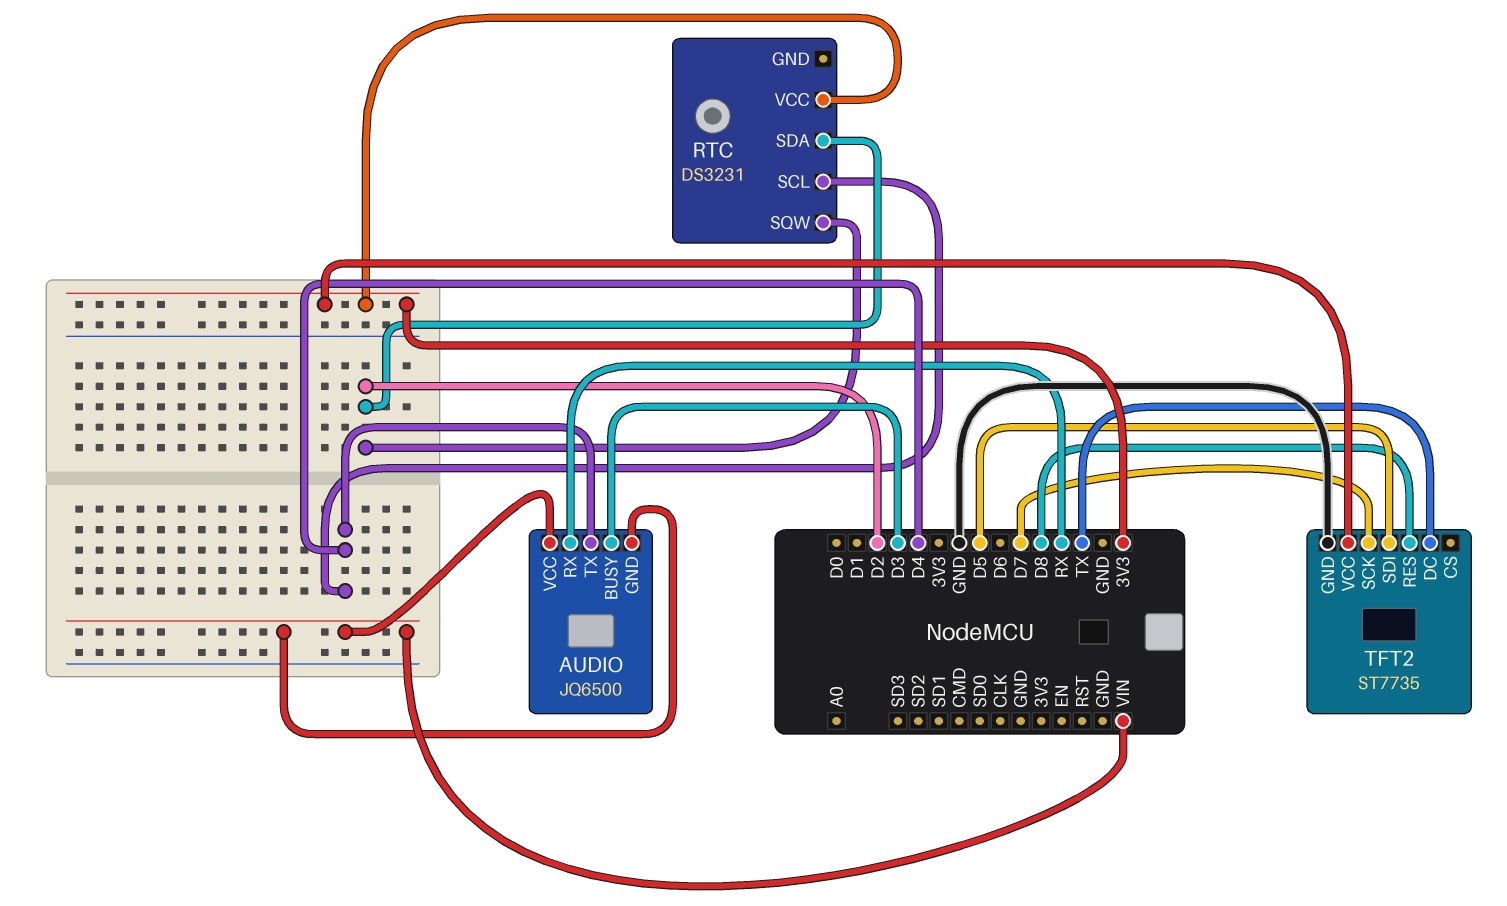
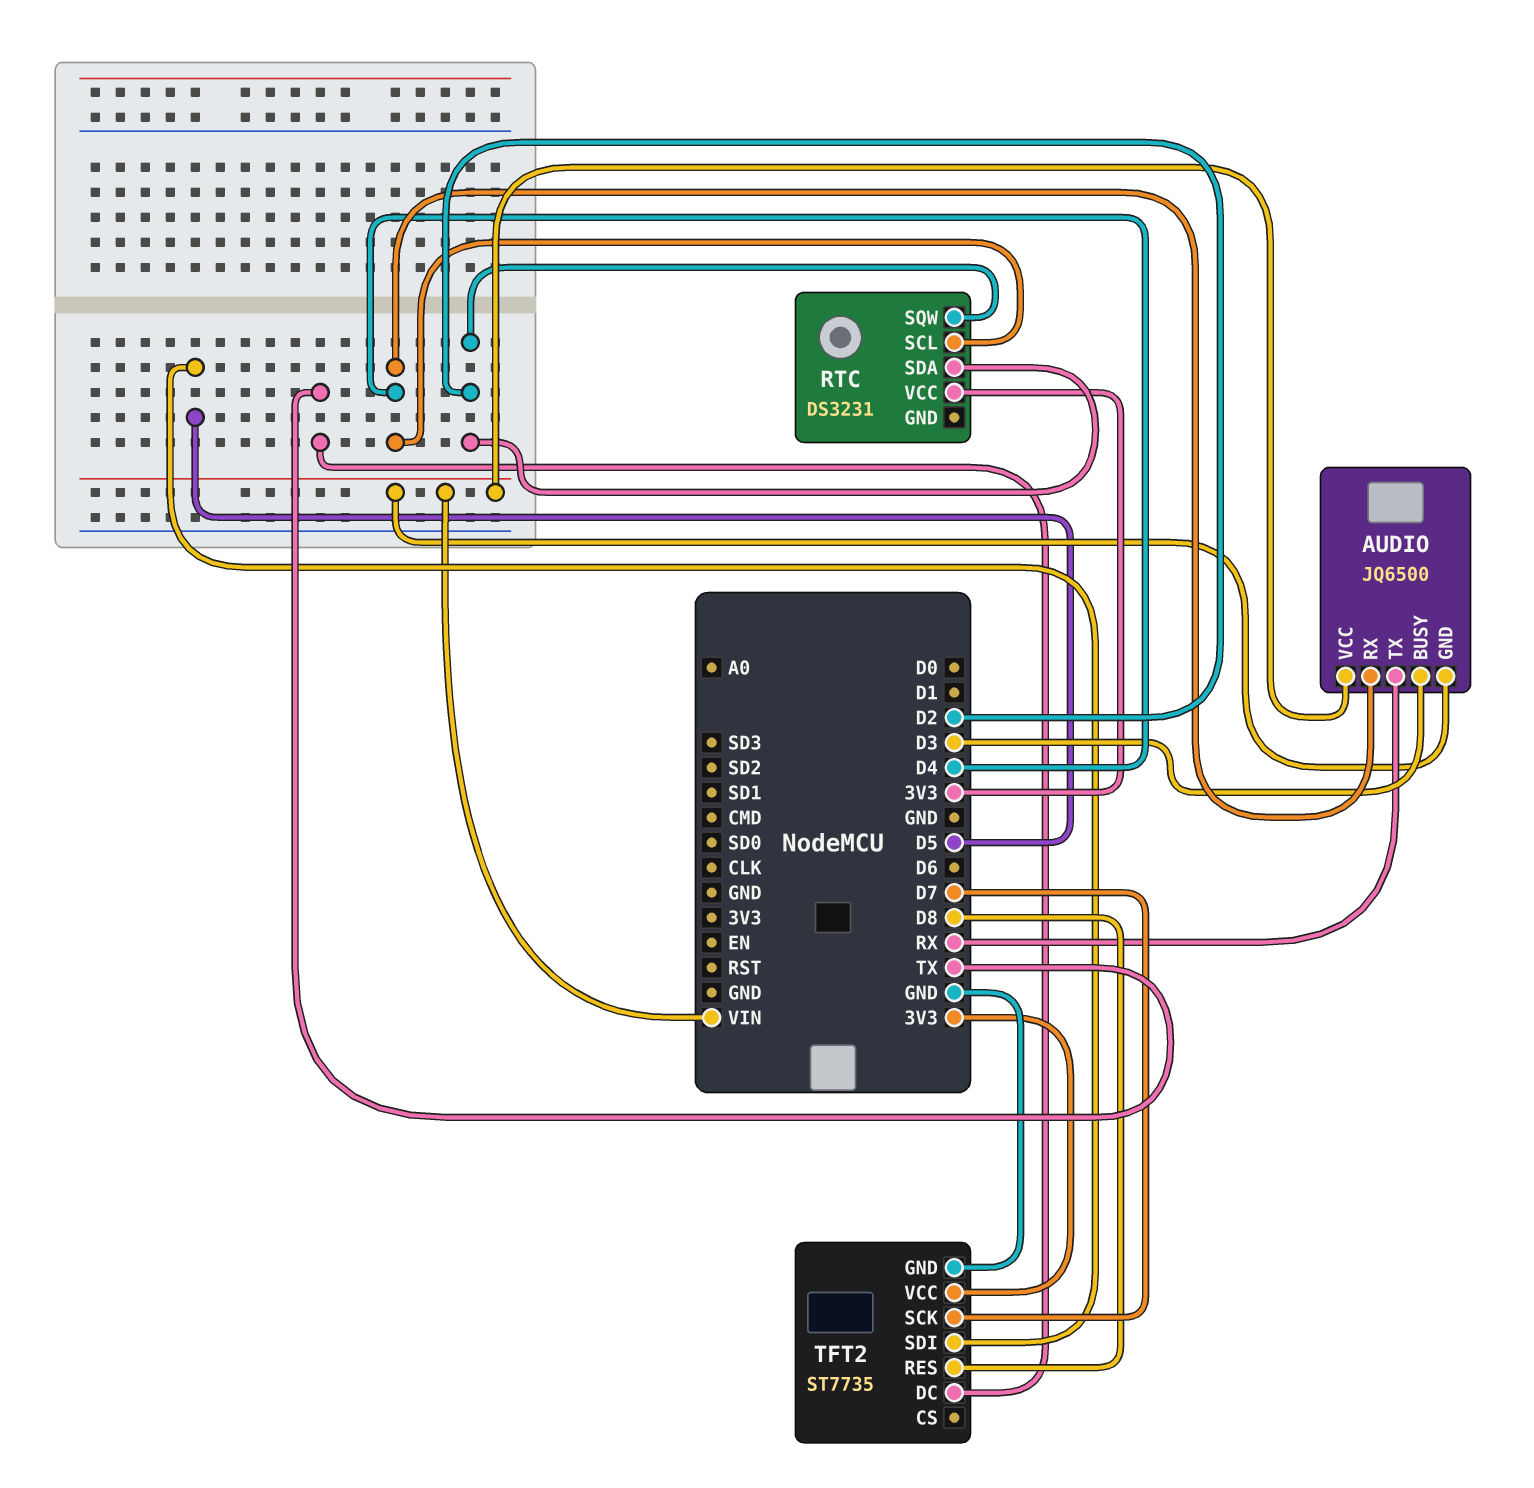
AUDIO pin RX: RX -> D4
AUDIO pin TX: D4 -> RX

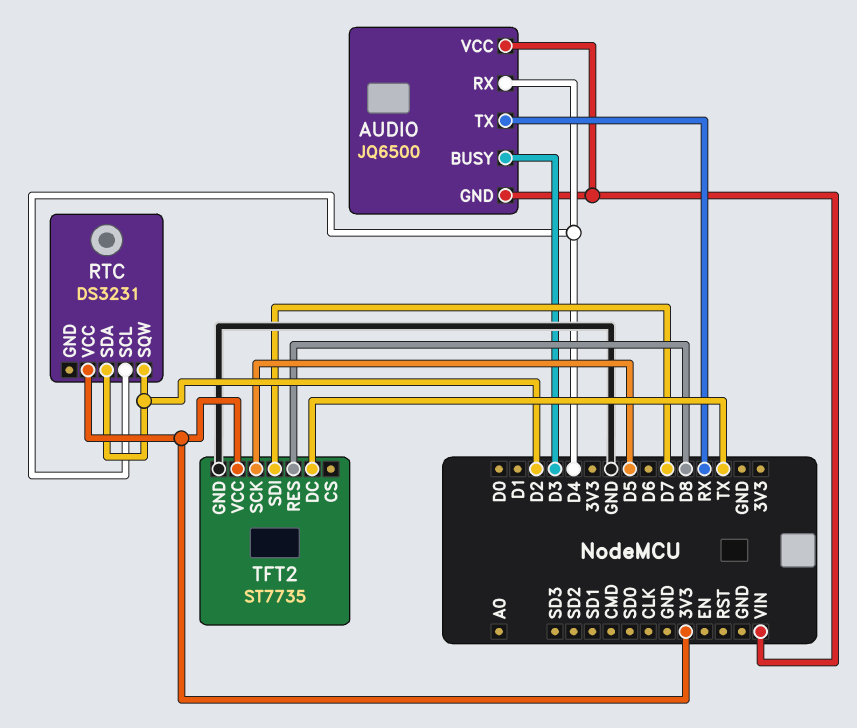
TFT2 pin SCK: D7 -> D5
TFT2 pin SDI: D5 -> D7

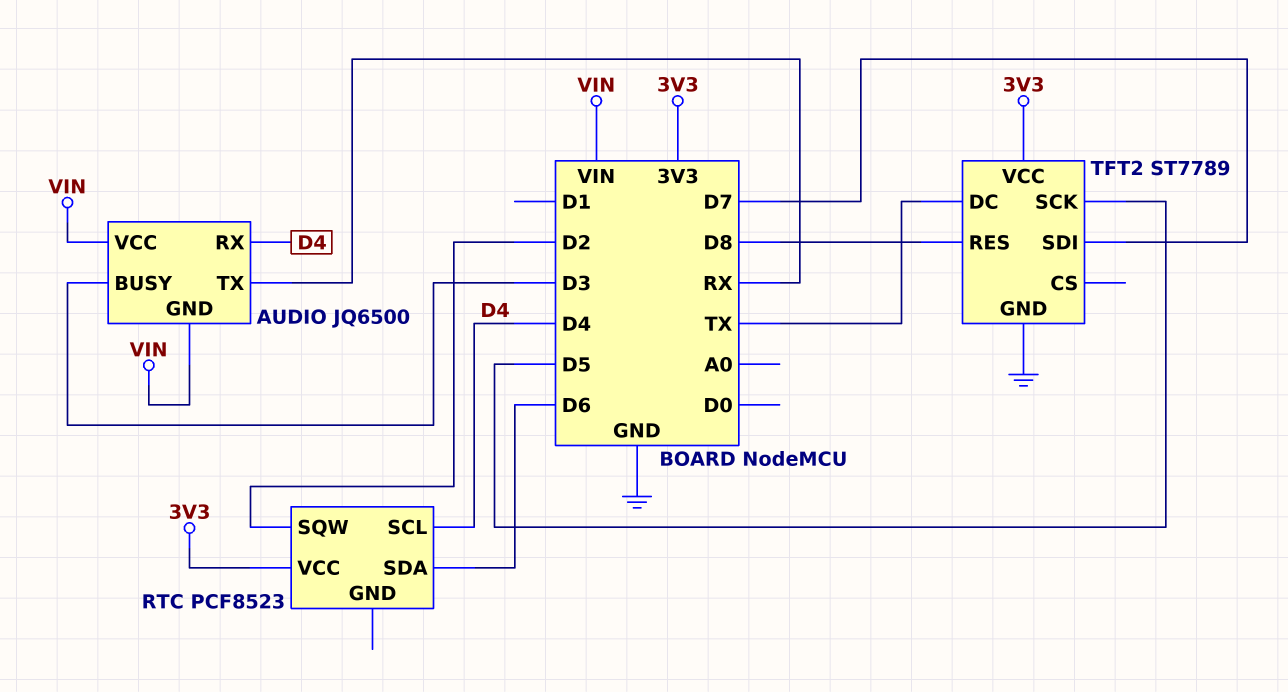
RTC: DS3231 -> PCF8523
RTC pin SDA: D2 -> D6
TFT2: ST7735 -> ST7789

